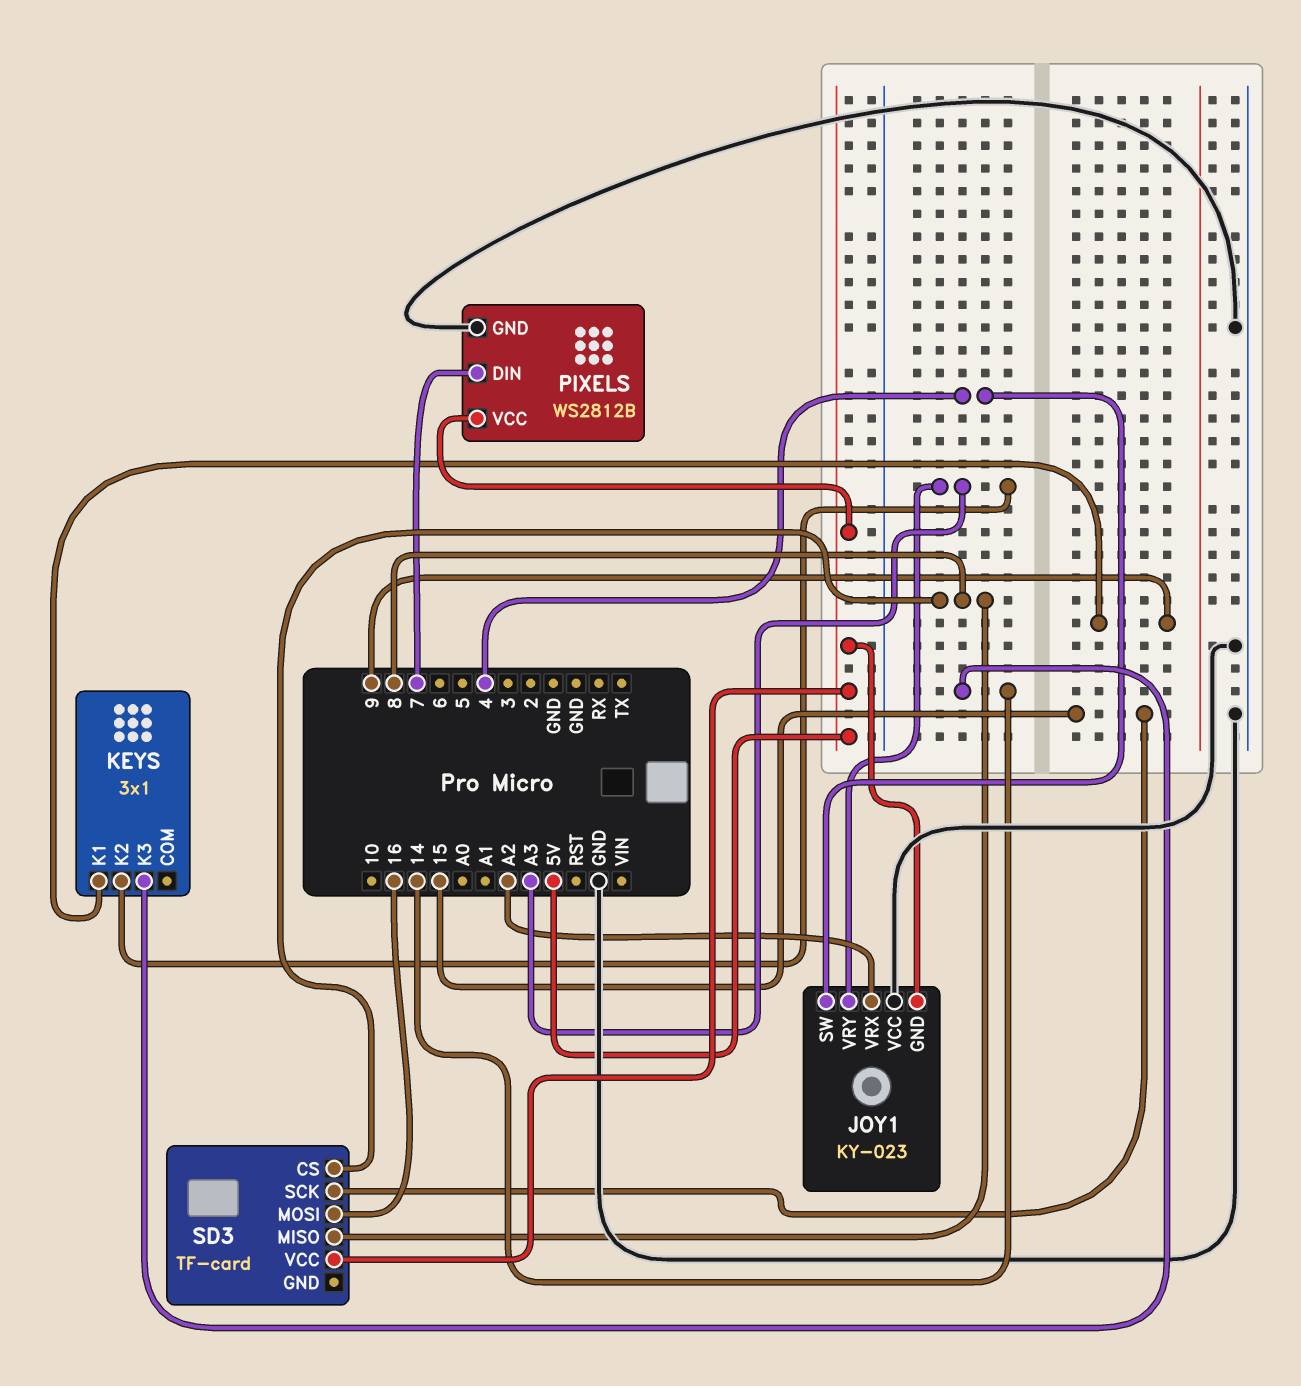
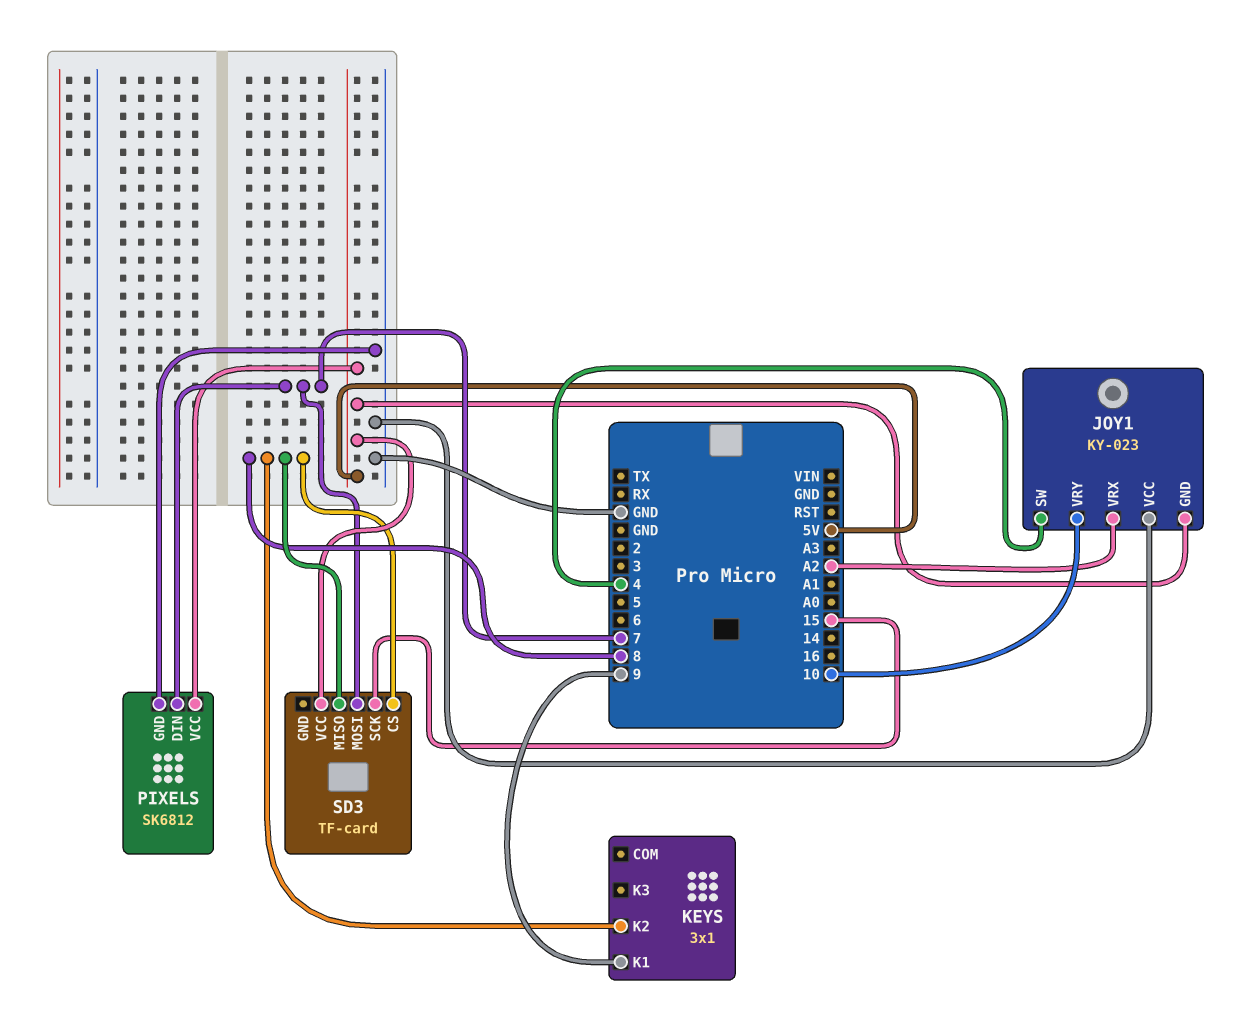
JOY1 pin VRY: A3 -> 10
KEYS pin K2: A3 -> 8
KEYS pin K3: 14 -> none
PIXELS: WS2812B -> SK6812
SD3 pin MOSI: 16 -> 7

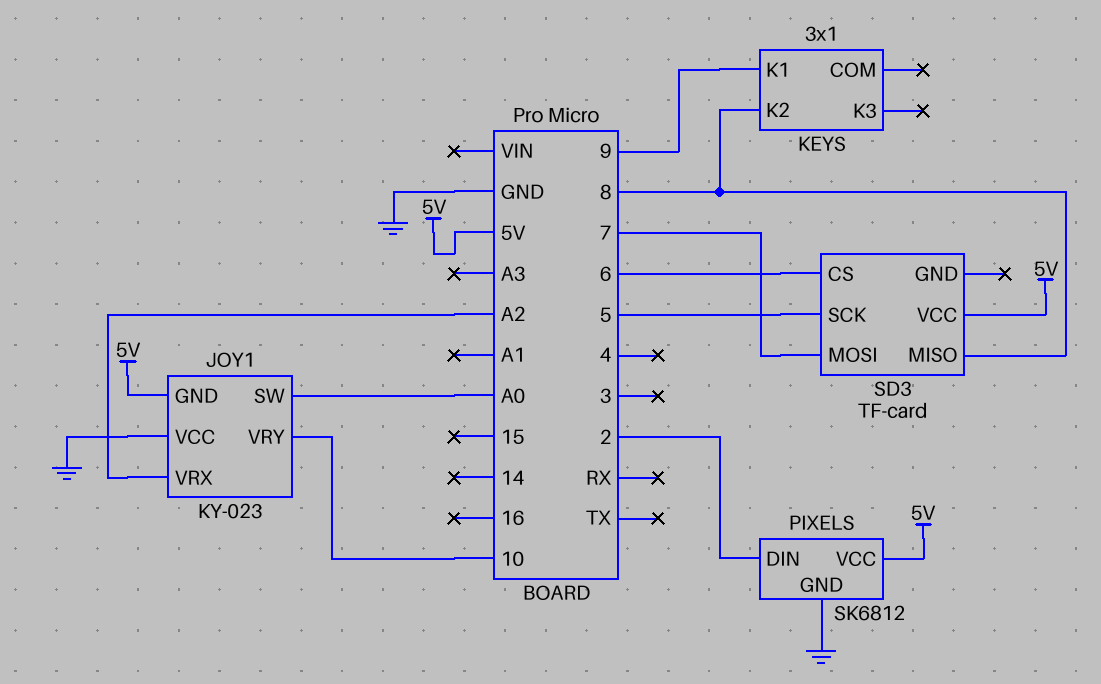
JOY1 pin SW: 4 -> A0
PIXELS pin DIN: 7 -> 2
SD3 pin CS: 8 -> 6
SD3 pin SCK: 15 -> 5

